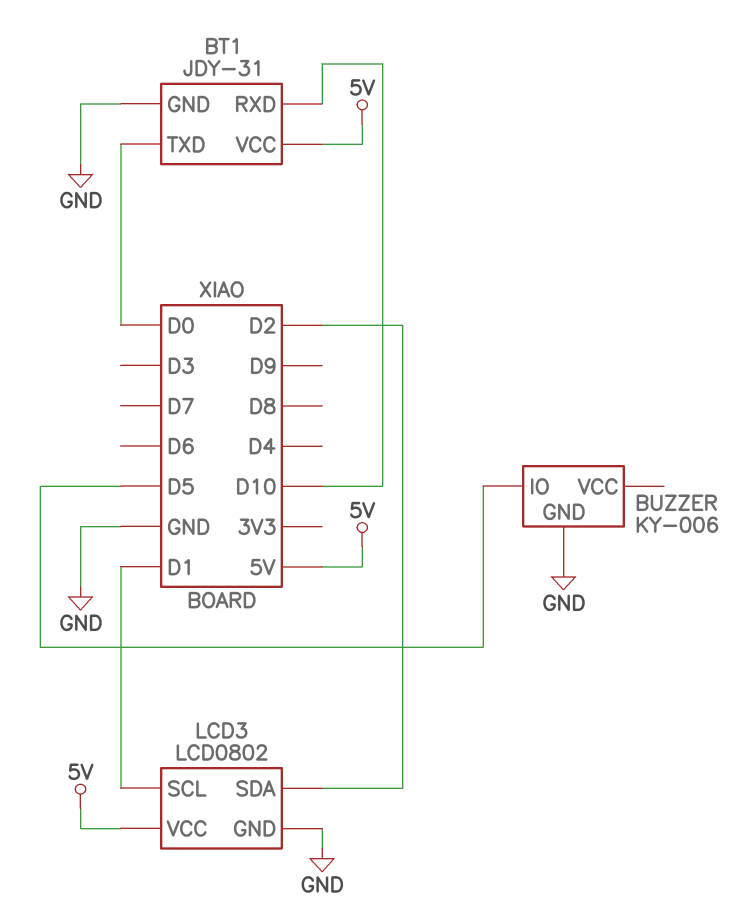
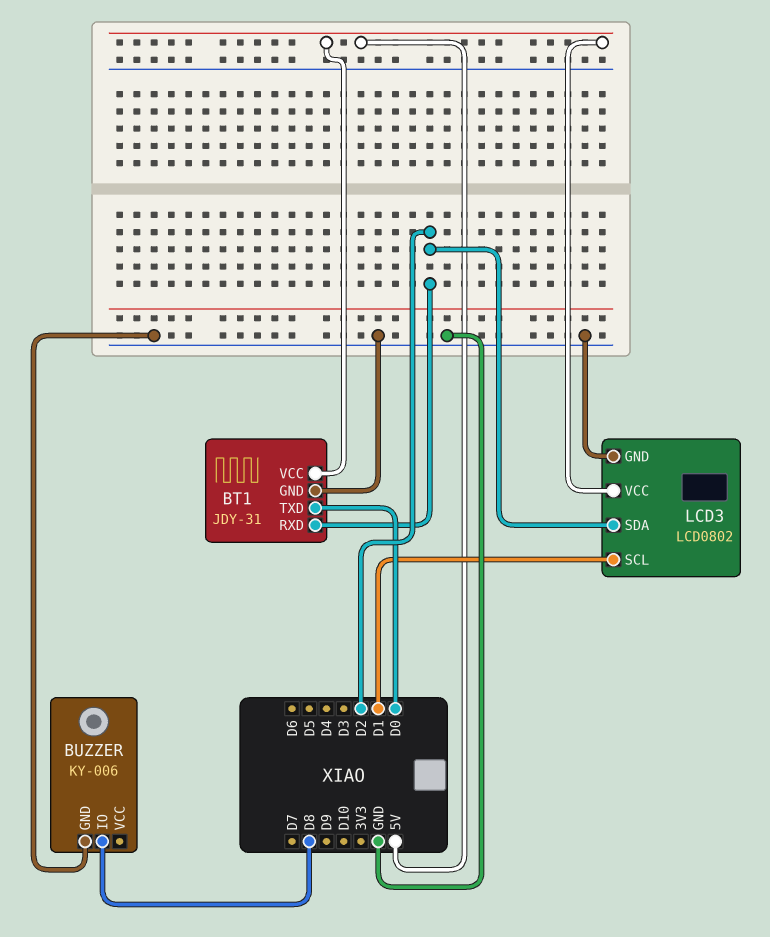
BT1 pin RXD: D10 -> D2
BUZZER pin IO: D5 -> D8

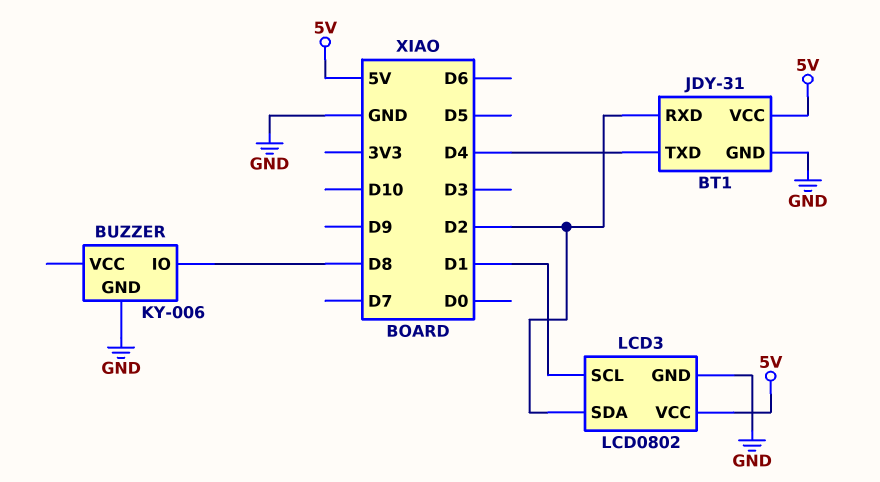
BT1 pin TXD: D0 -> D4

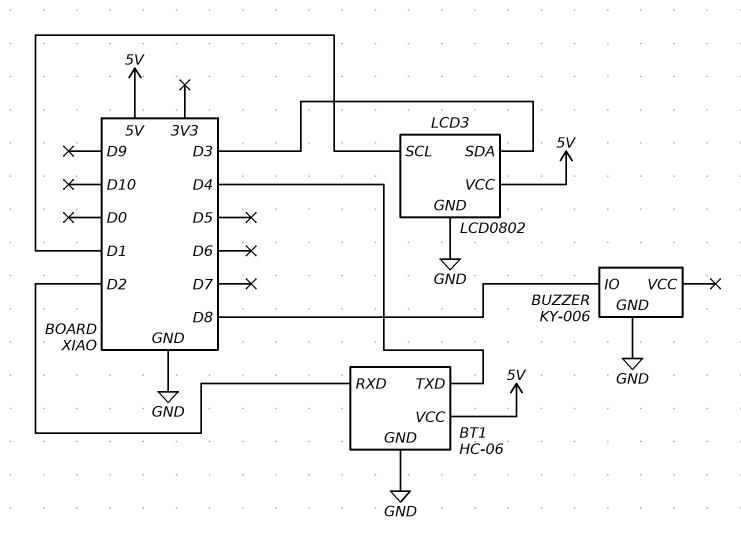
BT1: JDY-31 -> HC-06
LCD3 pin SDA: D2 -> D3

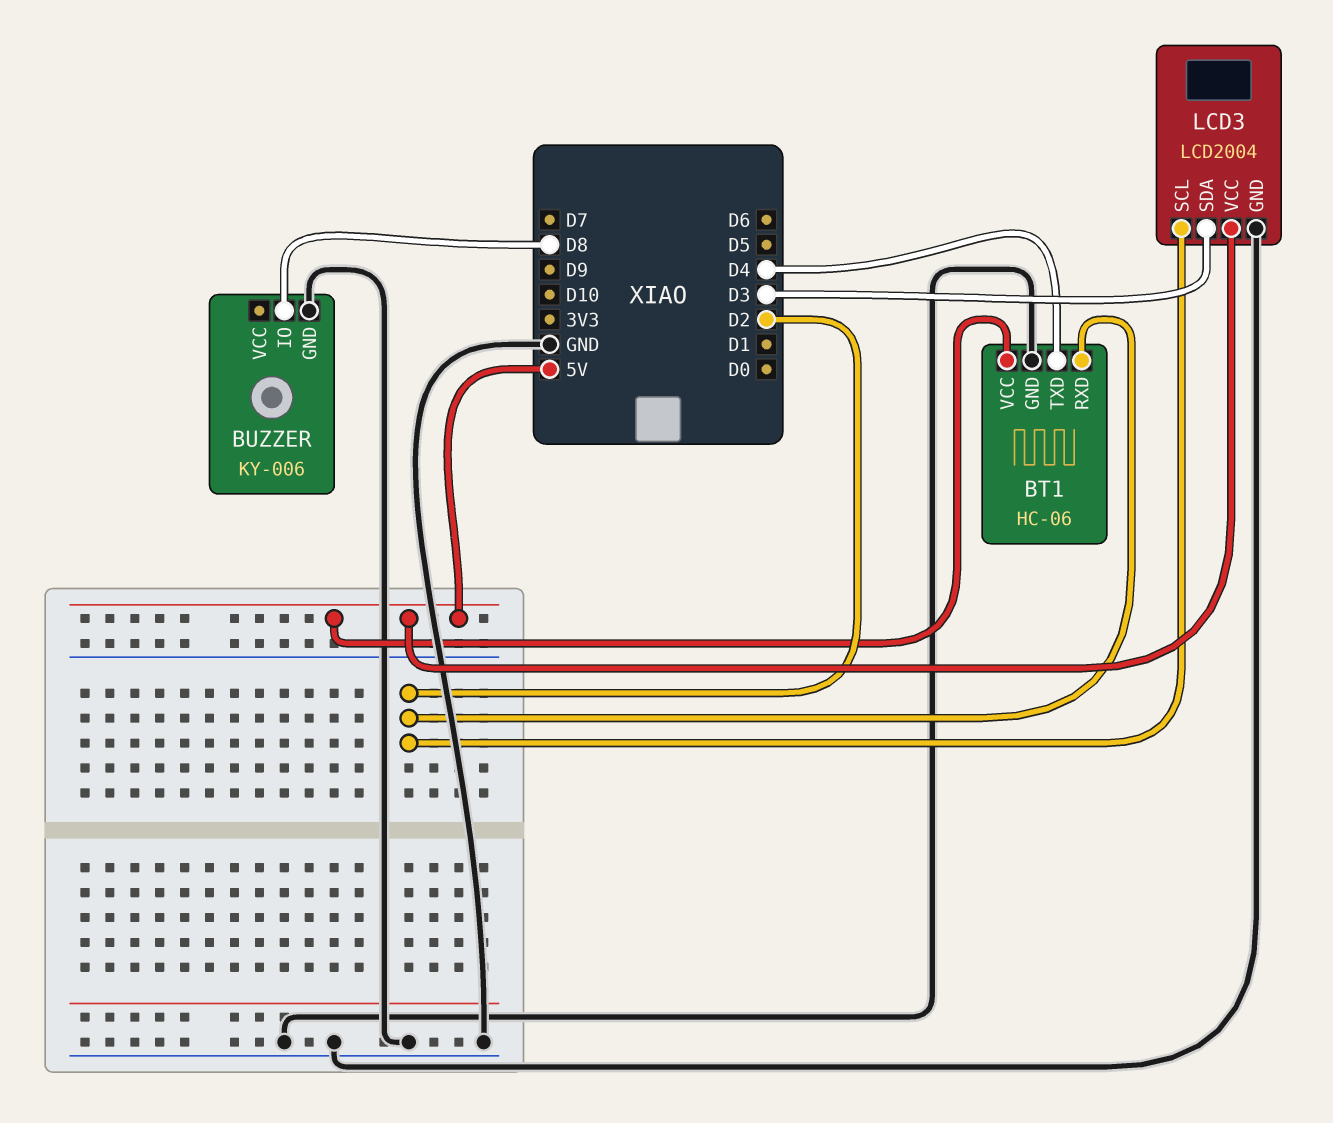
LCD3: LCD0802 -> LCD2004
LCD3 pin SCL: D1 -> D2

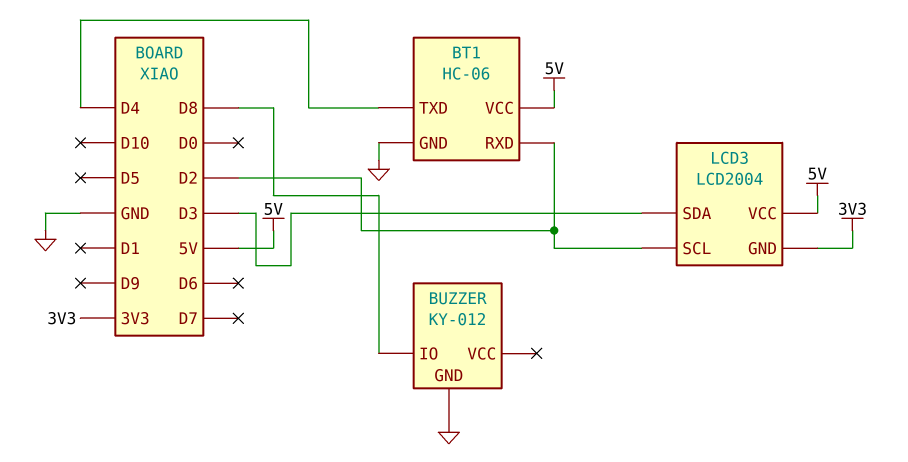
BUZZER: KY-006 -> KY-012
LCD3 pin GND: GND -> 3V3

